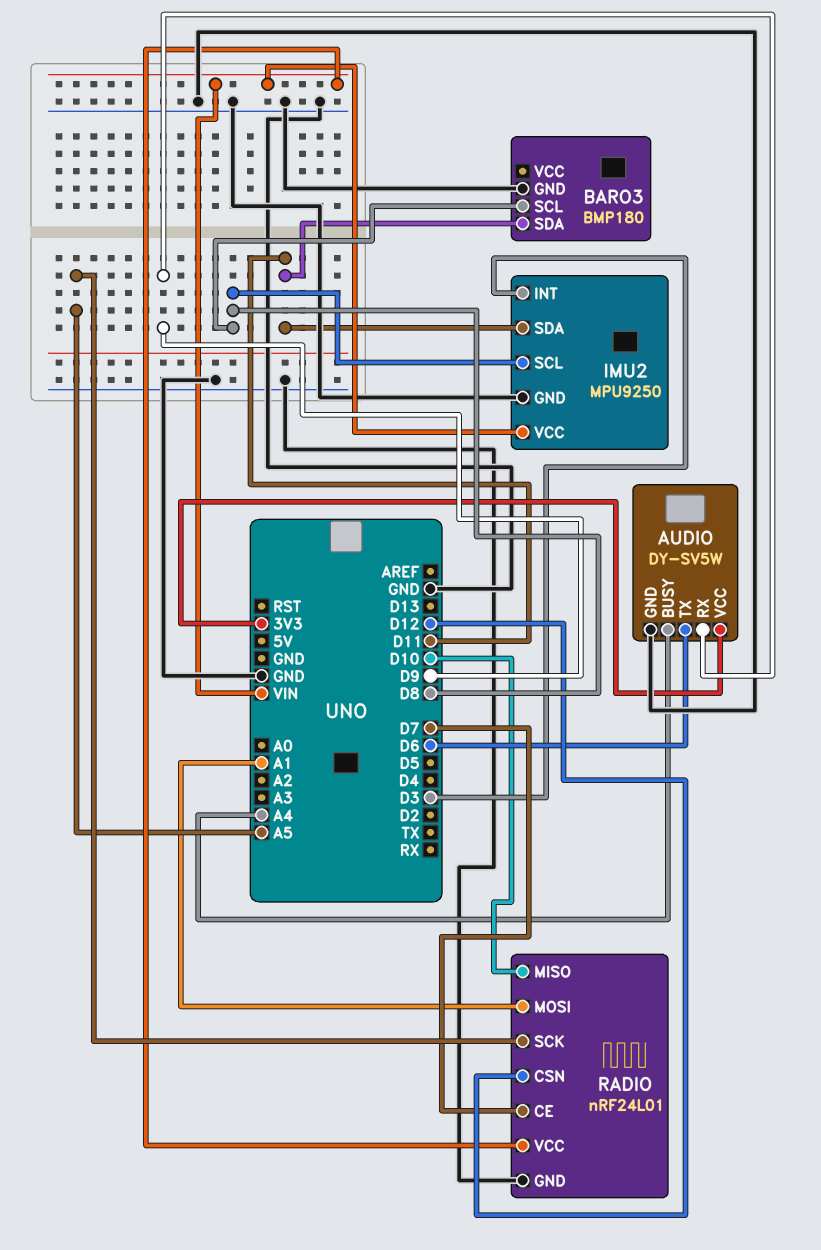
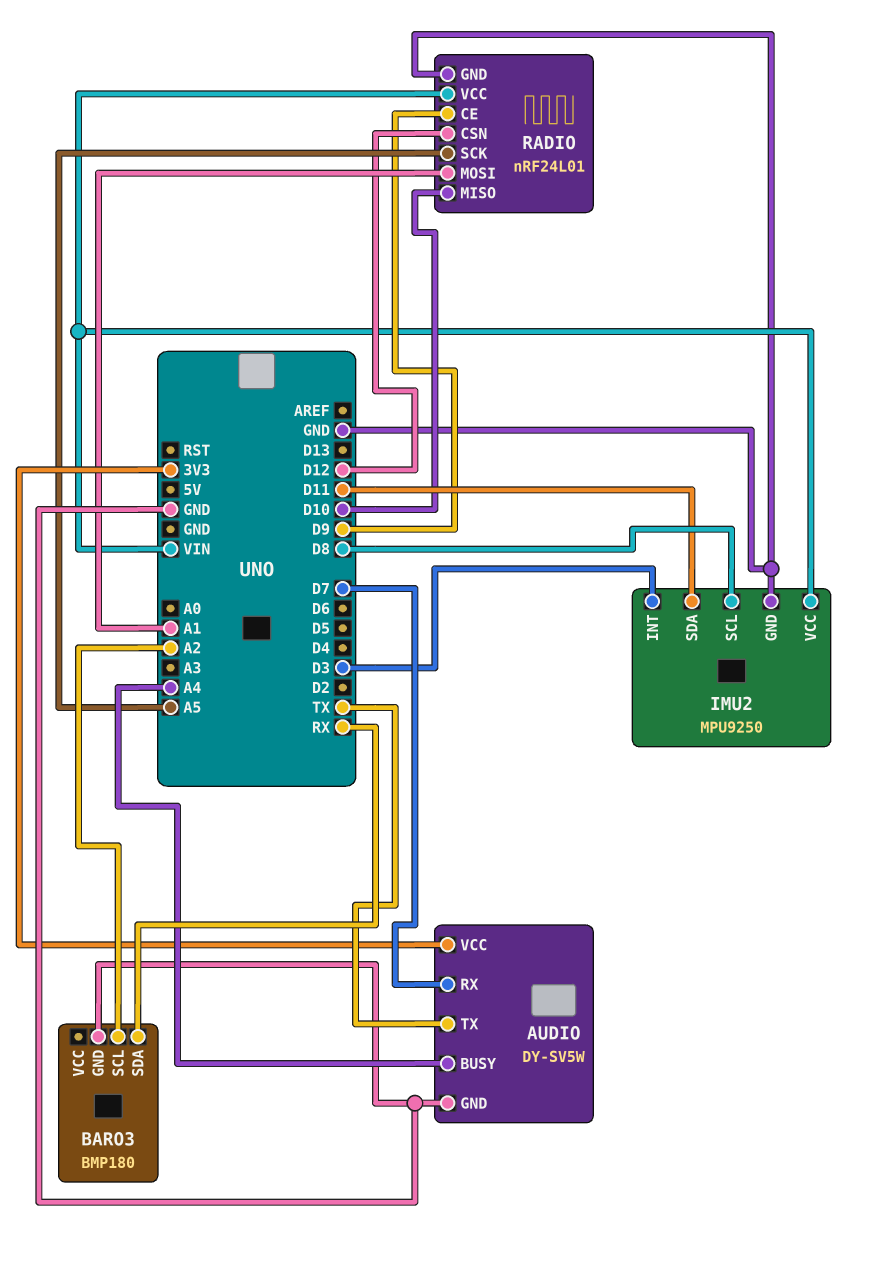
AUDIO pin RX: D9 -> D7
AUDIO pin TX: D6 -> TX
BARO3 pin SCL: D8 -> A2
BARO3 pin SDA: D11 -> RX
RADIO pin CE: D7 -> D9

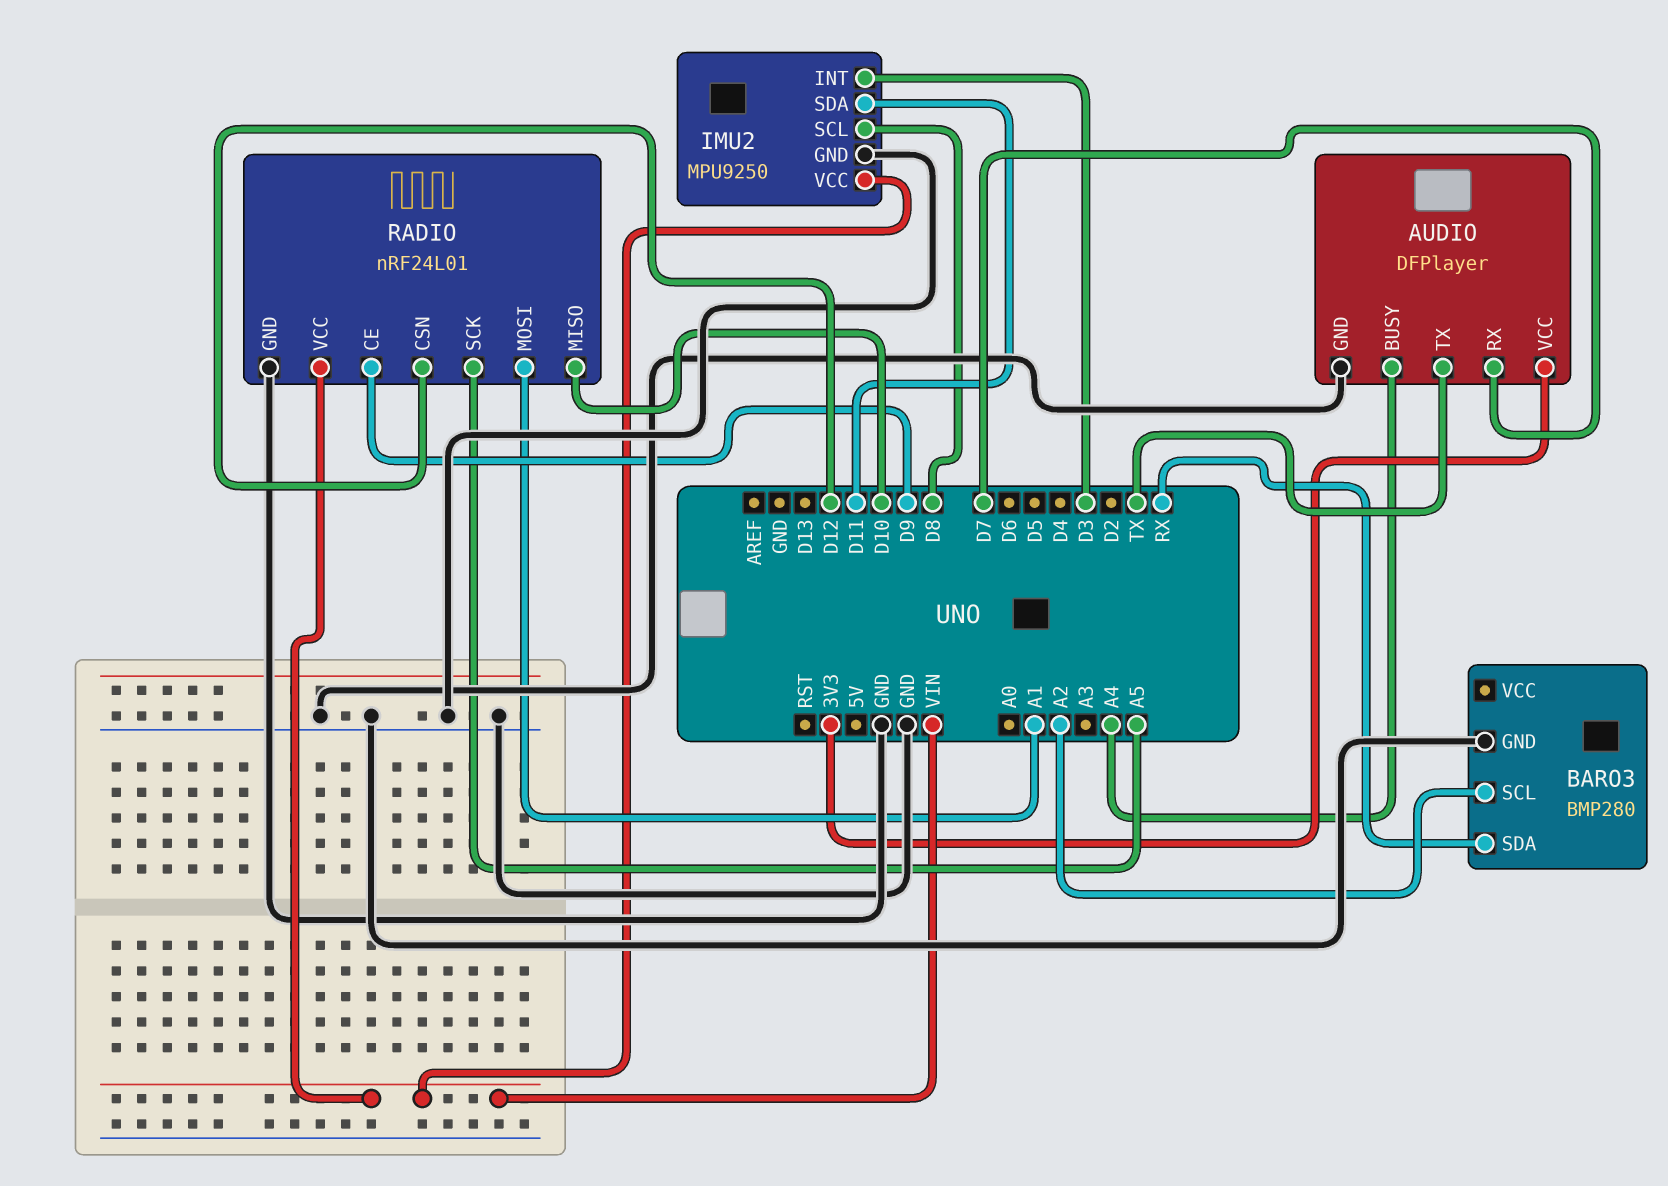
AUDIO: DY-SV5W -> DFPlayer
BARO3: BMP180 -> BMP280

